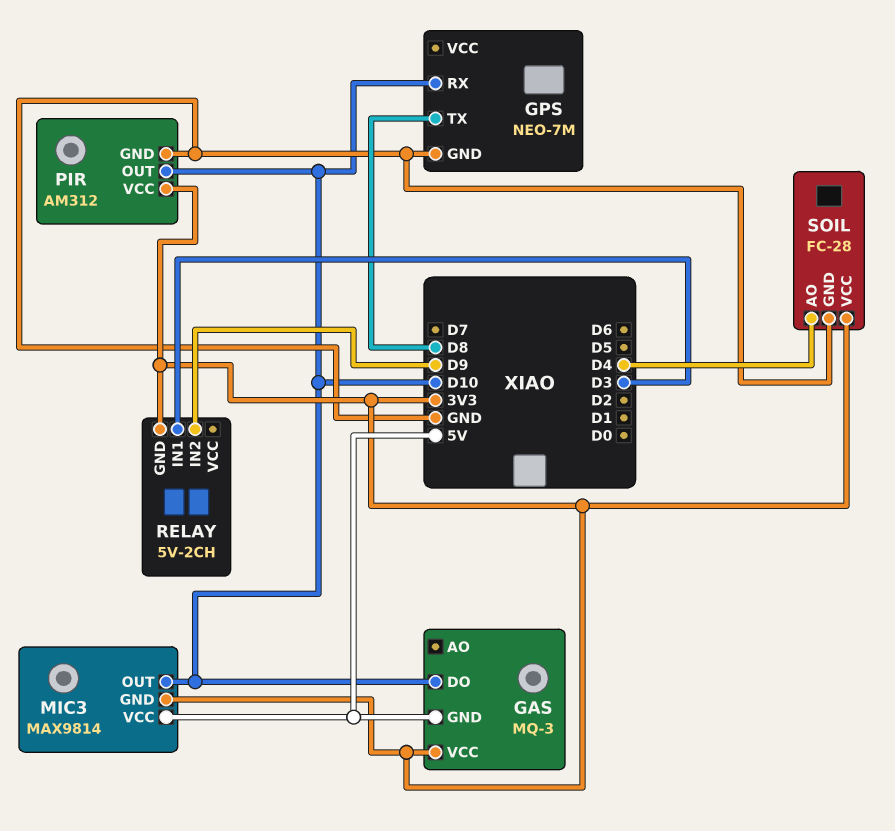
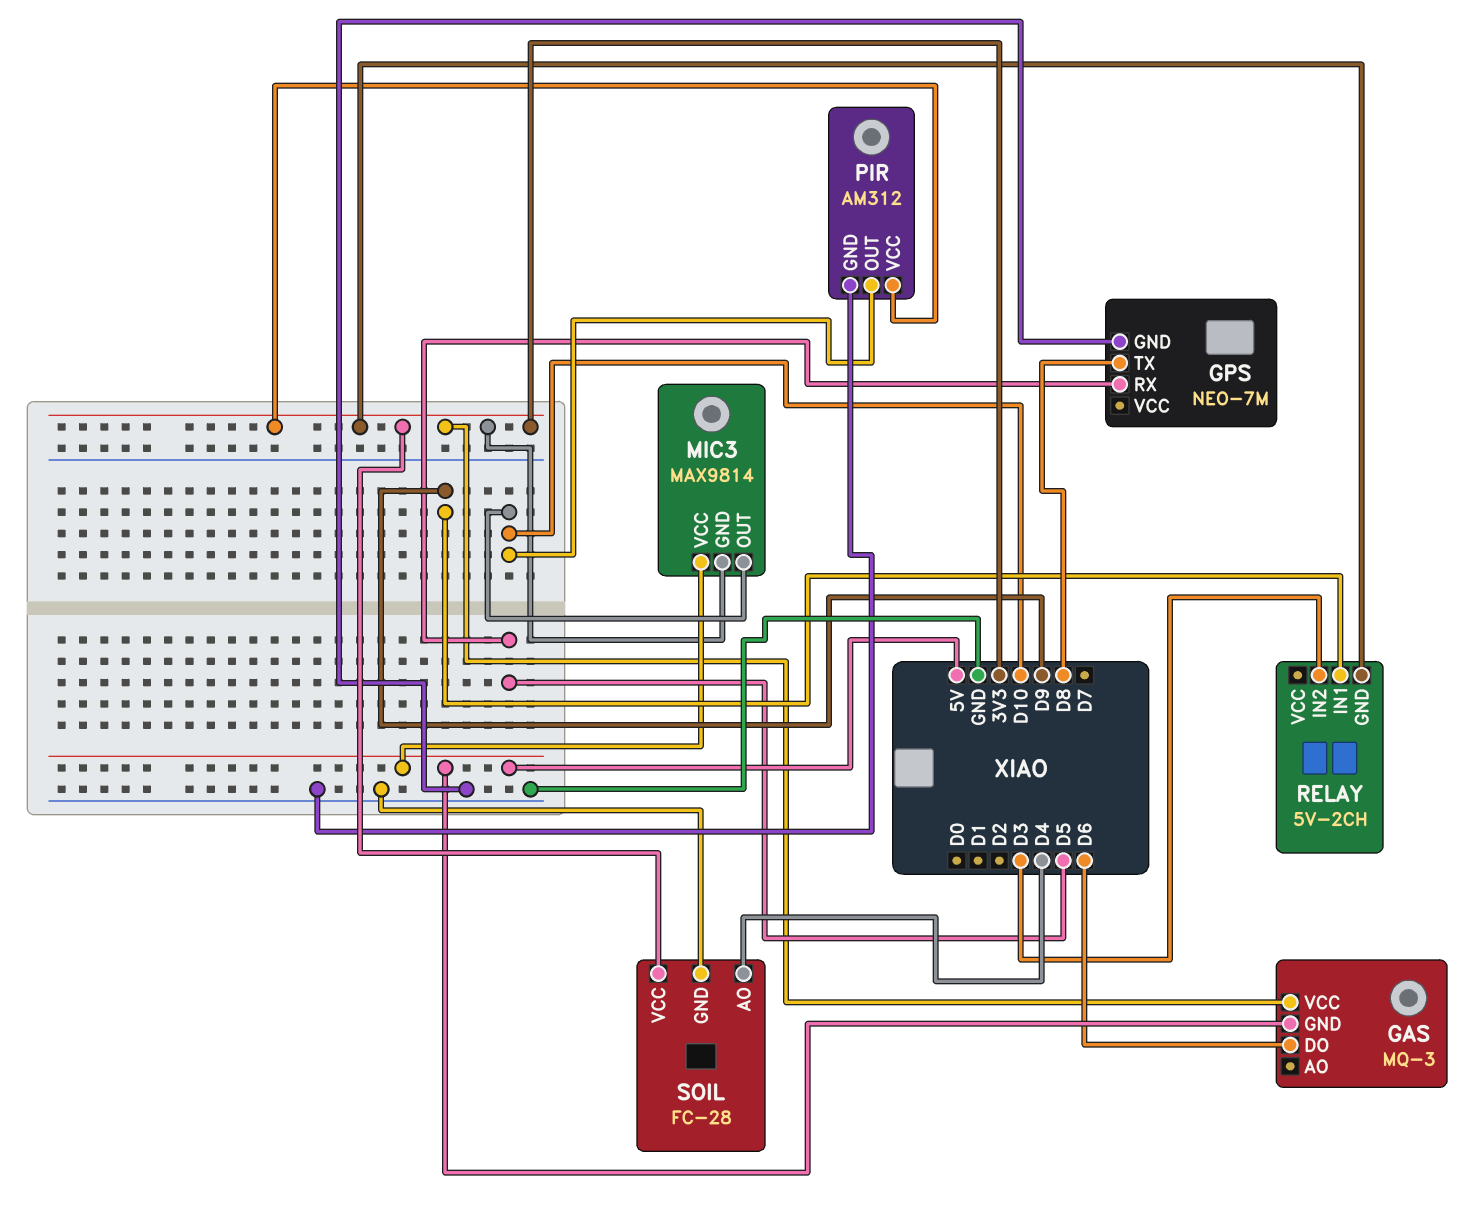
GAS pin DO: D10 -> D6
GPS pin RX: D10 -> D5
RELAY pin IN1: D3 -> D9
RELAY pin IN2: D9 -> D3

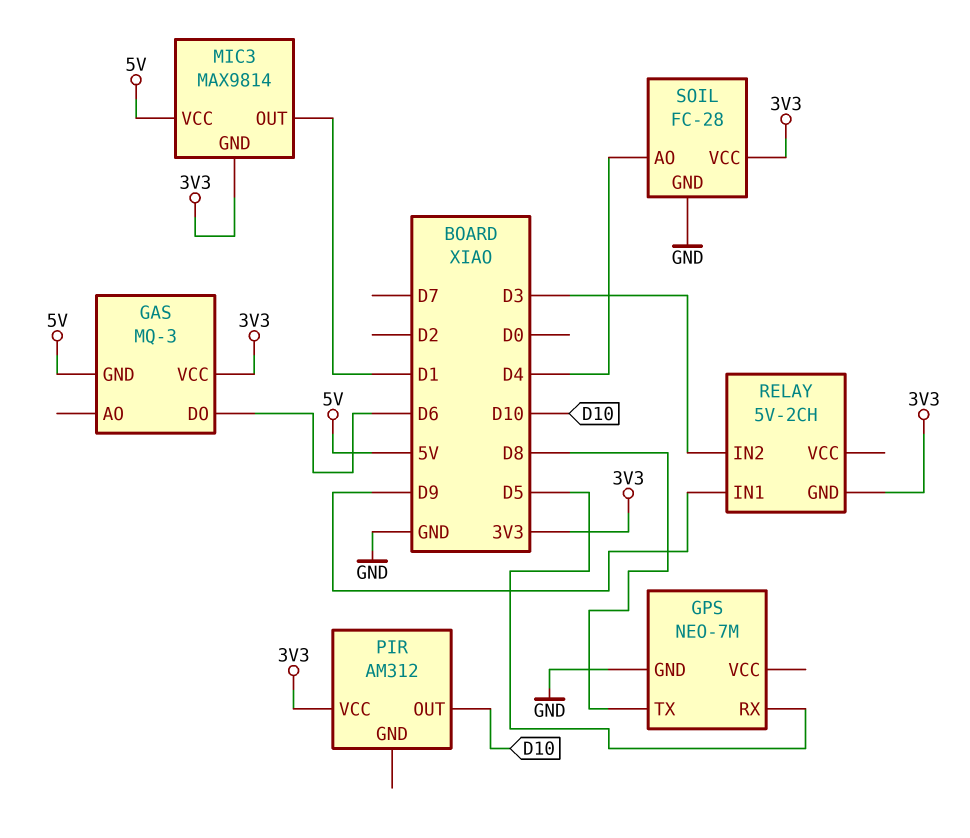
MIC3 pin OUT: D10 -> D1
PIR pin GND: GND -> none

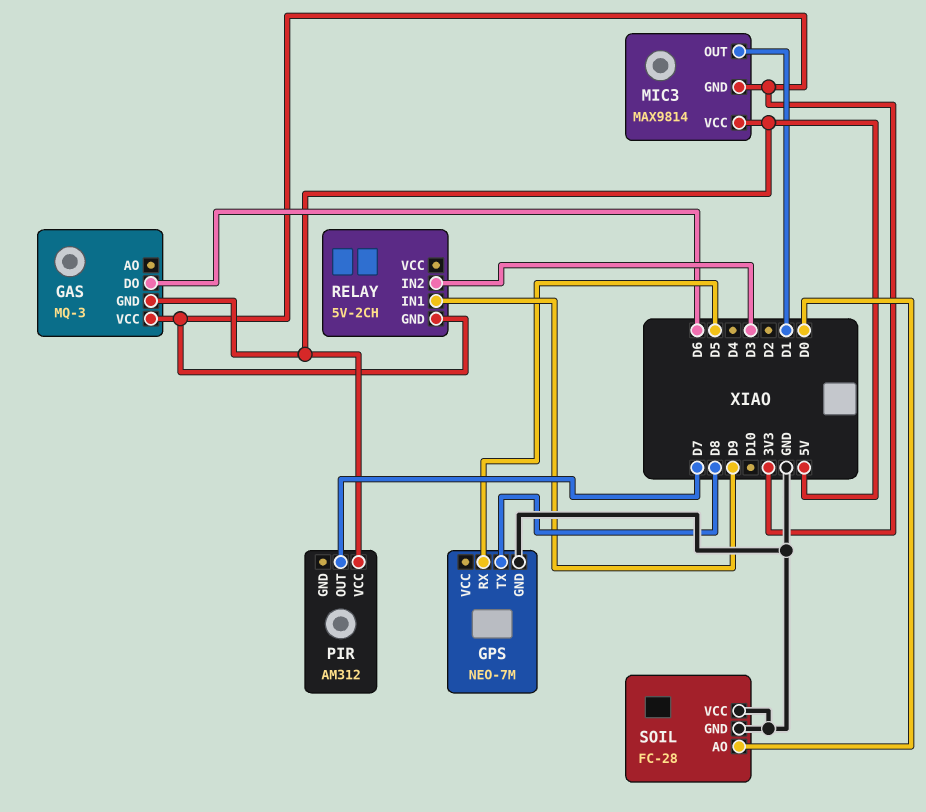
PIR pin OUT: D10 -> D7
PIR pin VCC: 3V3 -> 5V
SOIL pin AO: D4 -> D0
SOIL pin VCC: 3V3 -> GND

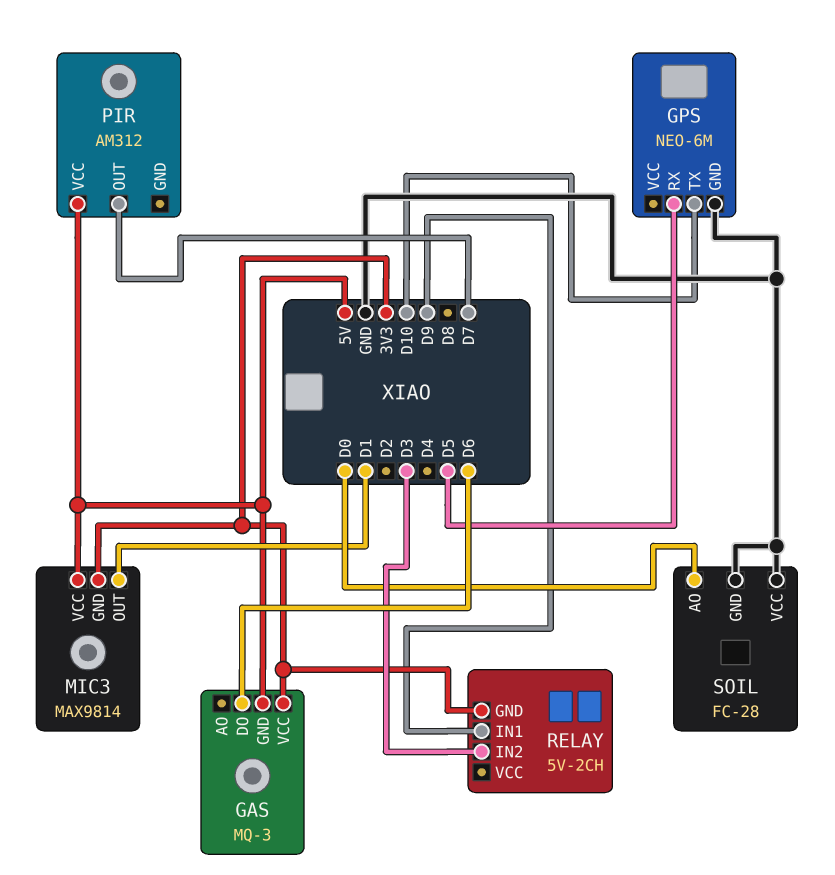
GPS: NEO-7M -> NEO-6M
GPS pin TX: D8 -> D10

